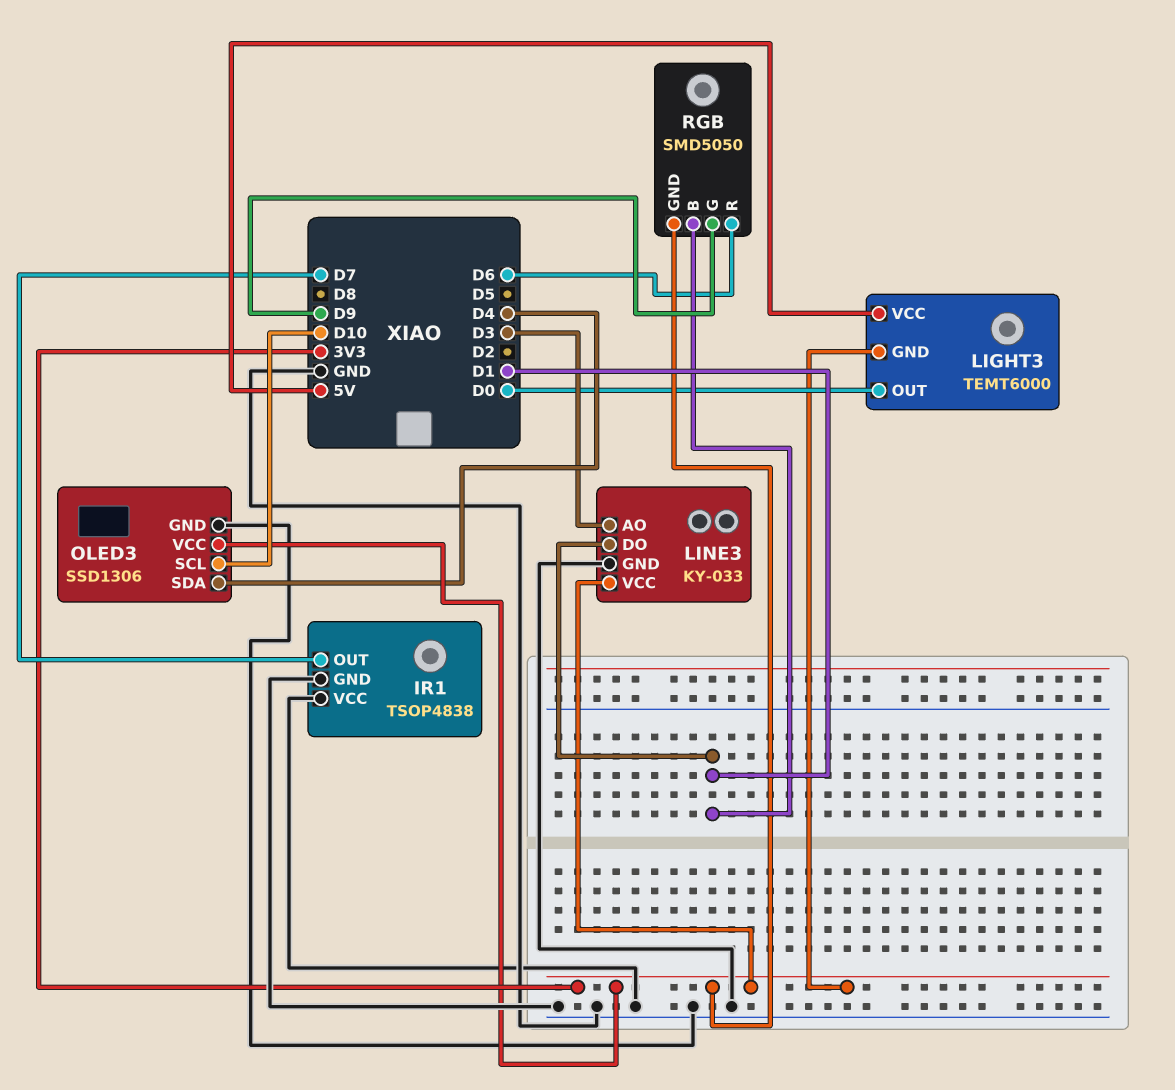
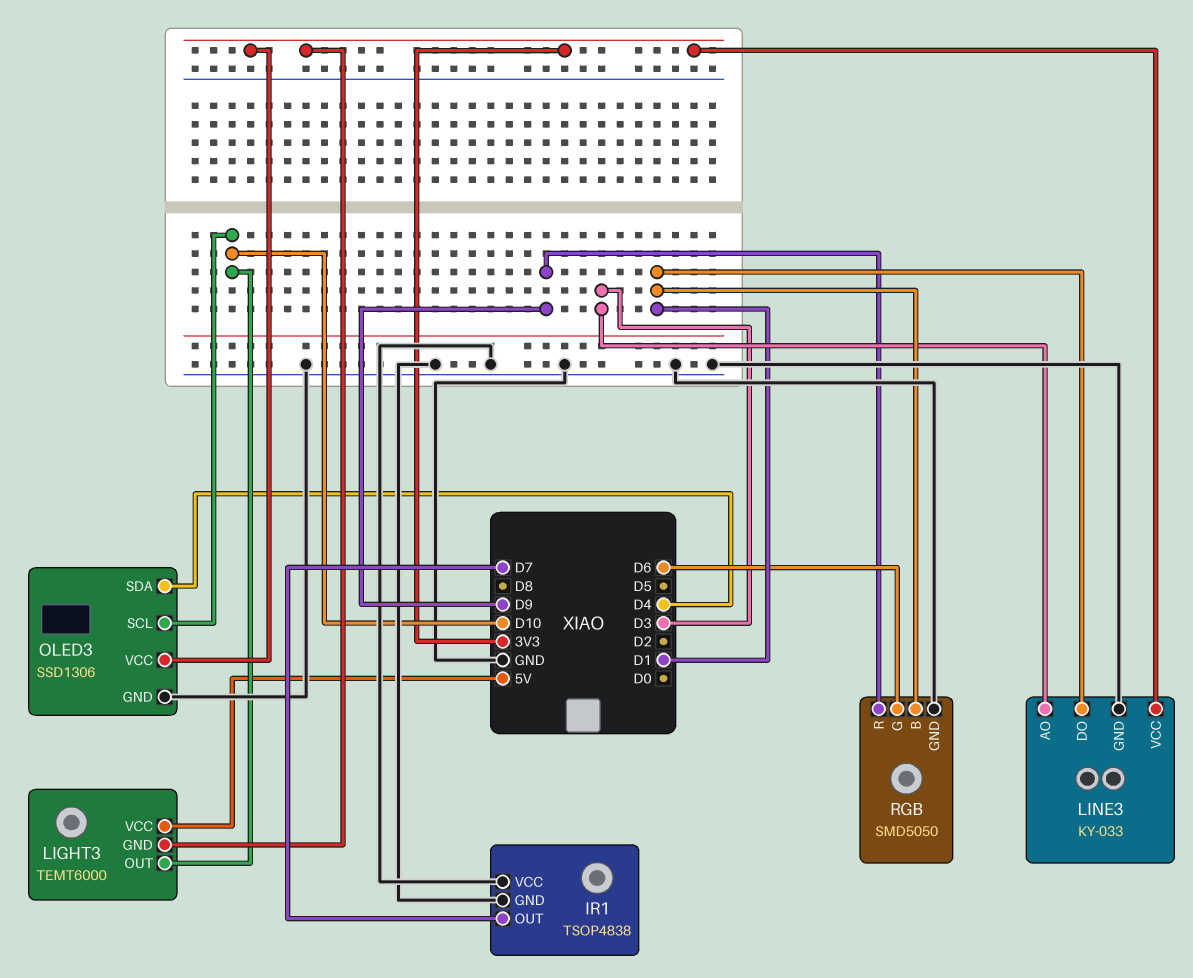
LIGHT3 pin OUT: D0 -> D10
RGB pin G: D9 -> D6
RGB pin GND: 3V3 -> GND
RGB pin R: D6 -> D9

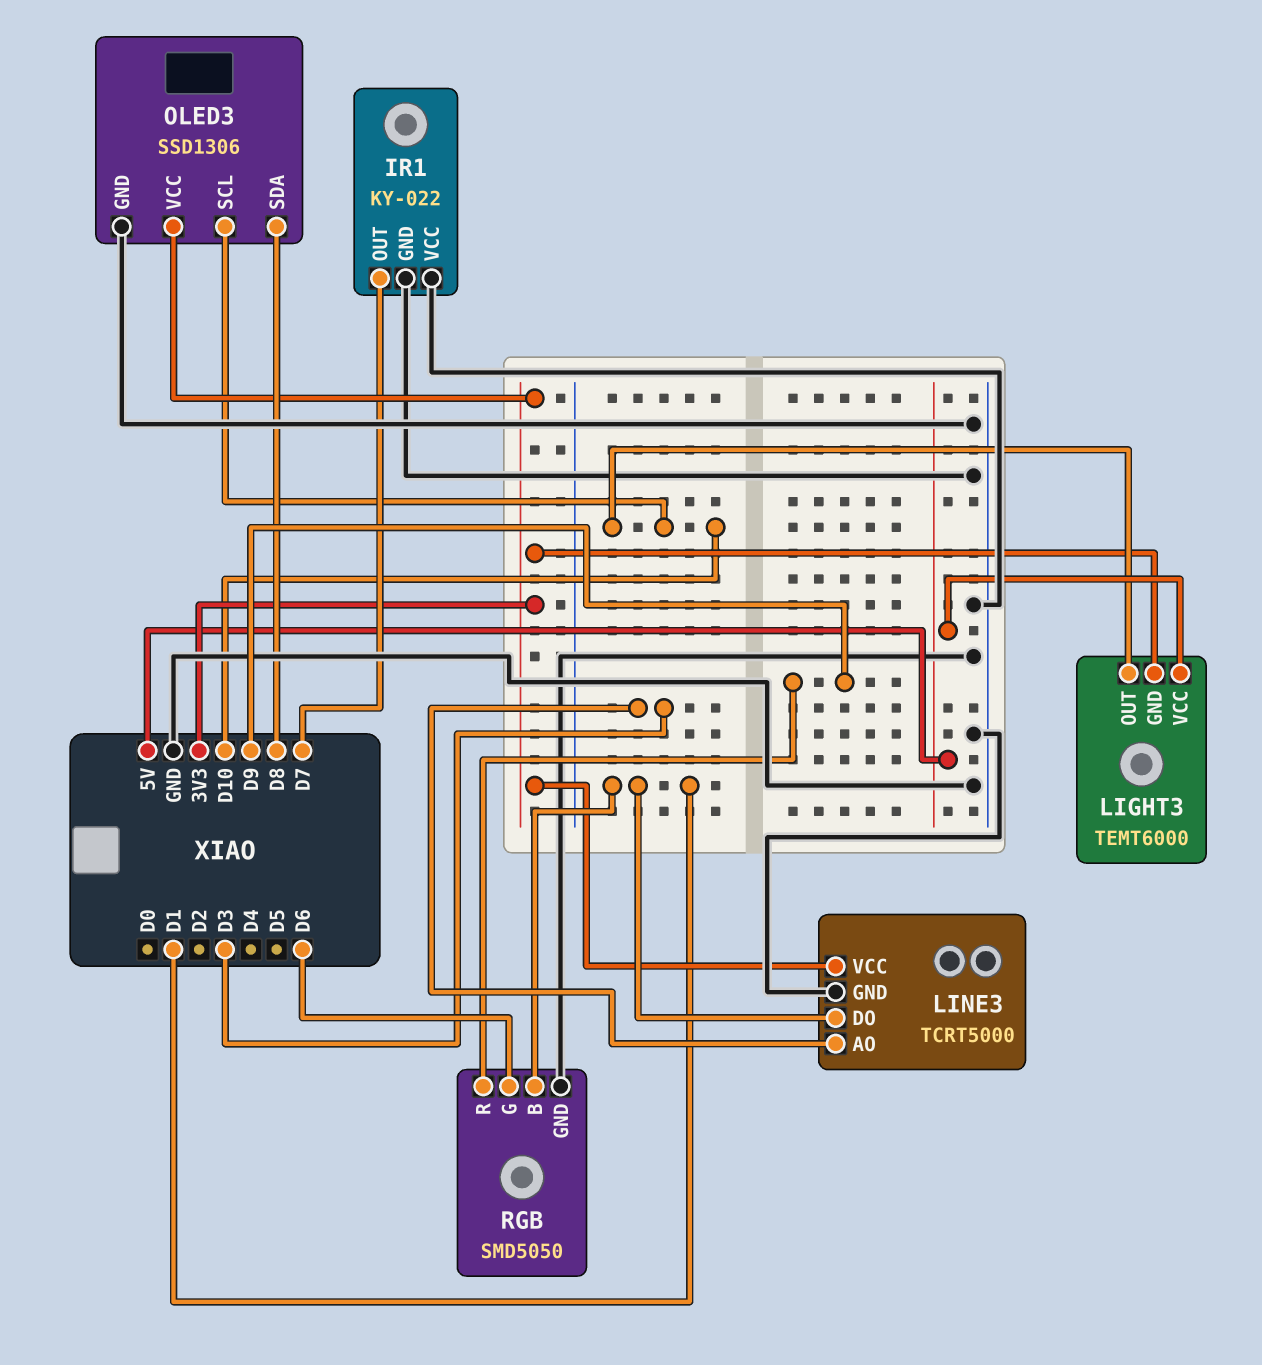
IR1: TSOP4838 -> KY-022
LINE3: KY-033 -> TCRT5000
OLED3 pin SDA: D4 -> D8

